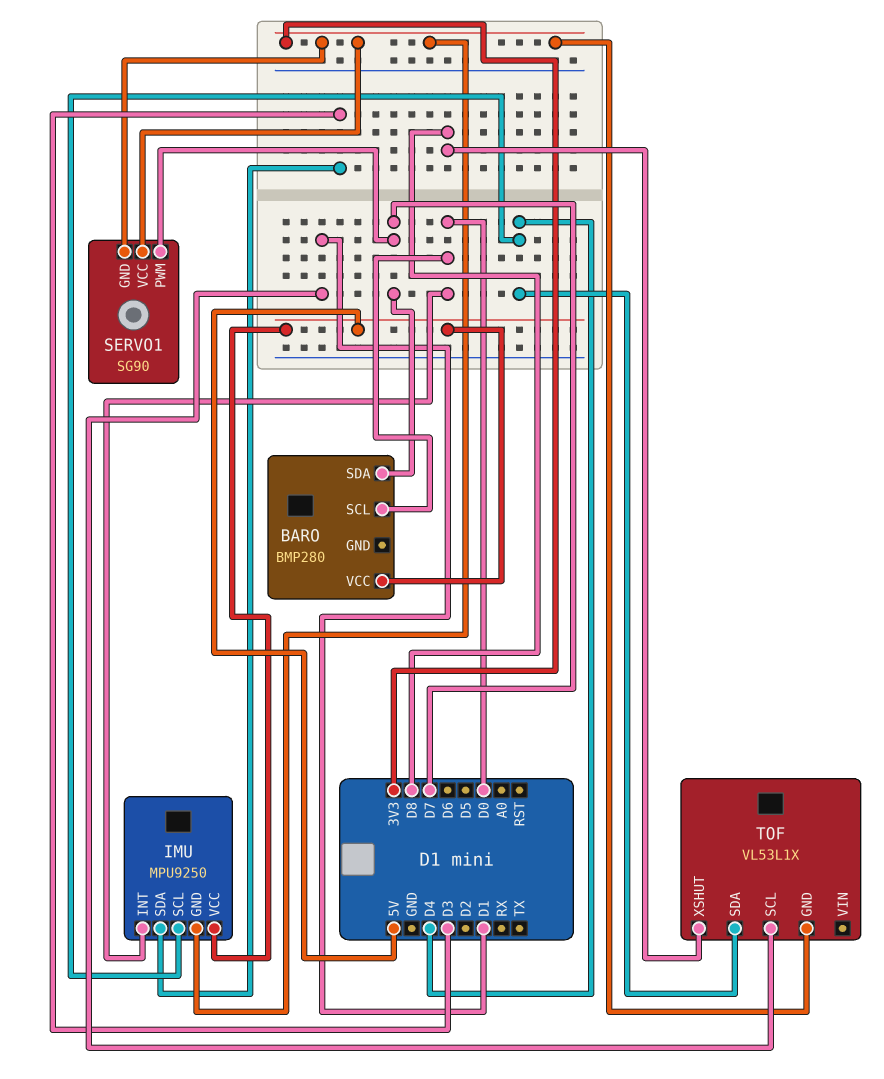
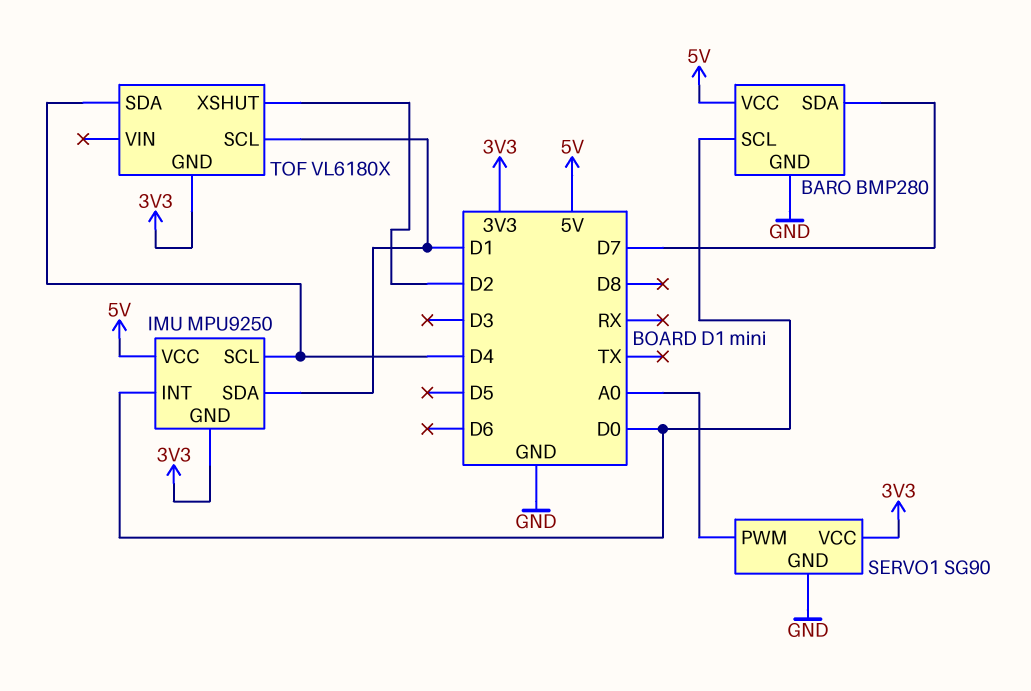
BARO pin GND: none -> GND
IMU pin SDA: D3 -> D1
SERVO1 pin GND: 3V3 -> GND
SERVO1 pin PWM: D7 -> A0
TOF: VL53L1X -> VL6180X
TOF pin XSHUT: D8 -> D2

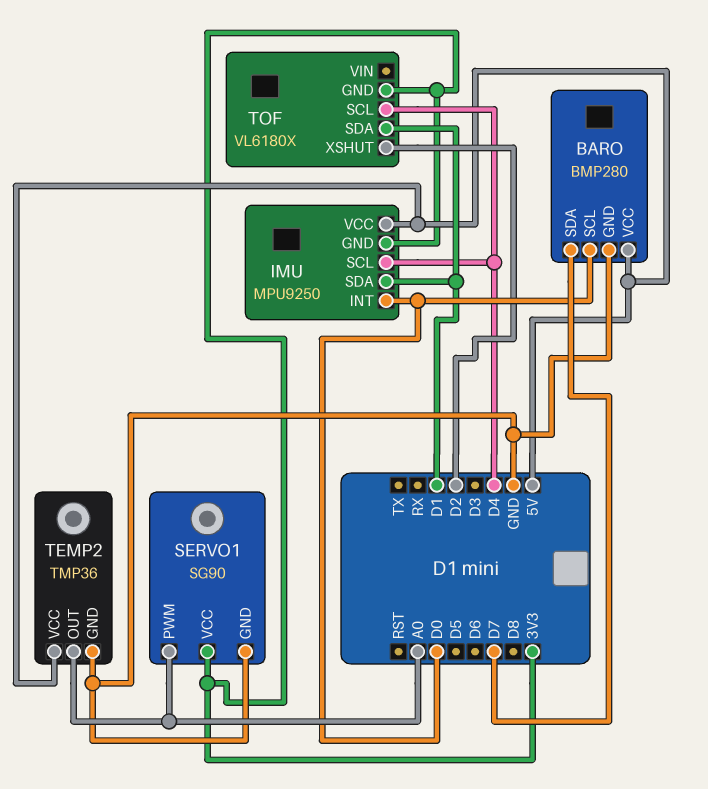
TEMP2: none -> TMP36
TEMP2 pin GND: none -> GND
TEMP2 pin OUT: none -> A0
TEMP2 pin VCC: none -> 5V
TOF pin SCL: D1 -> D4
TOF pin SDA: D4 -> D1

